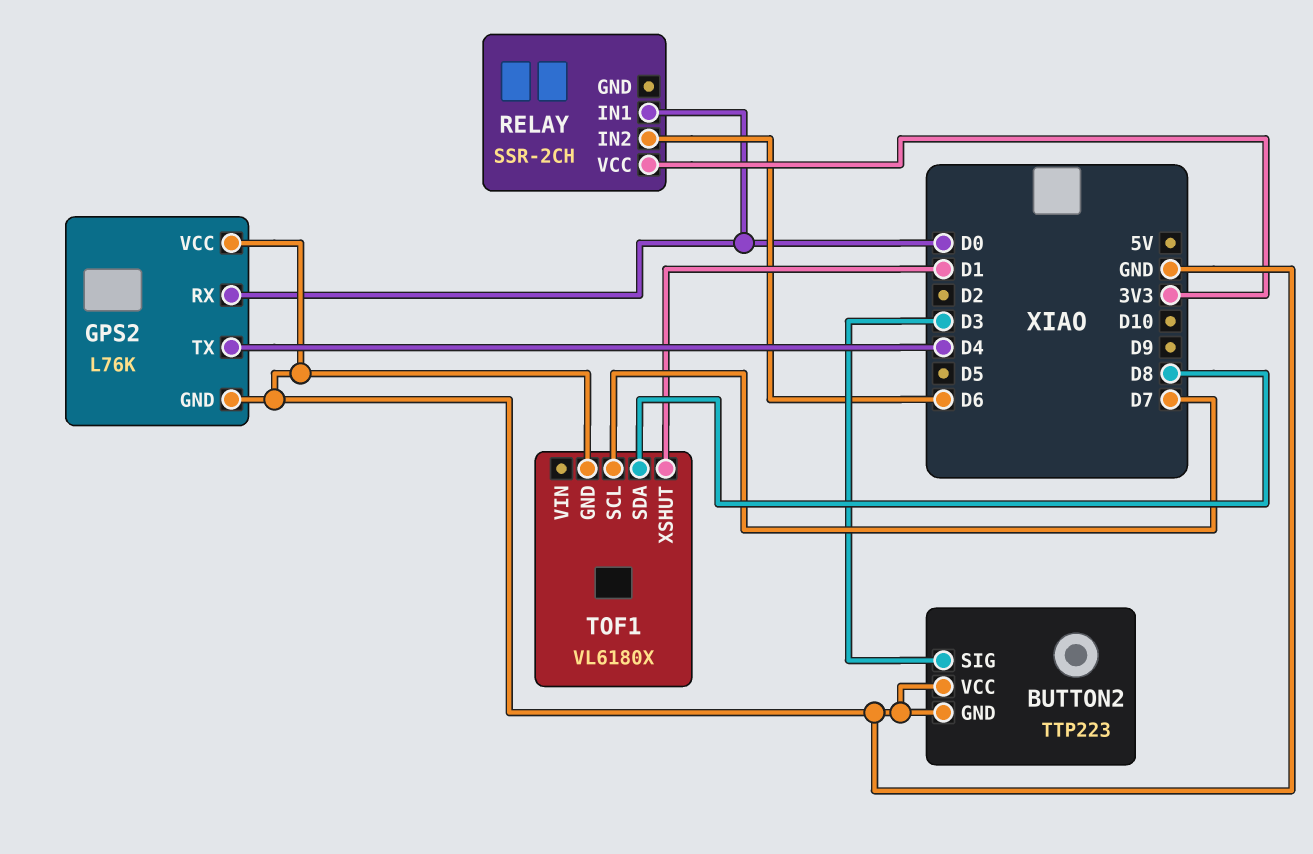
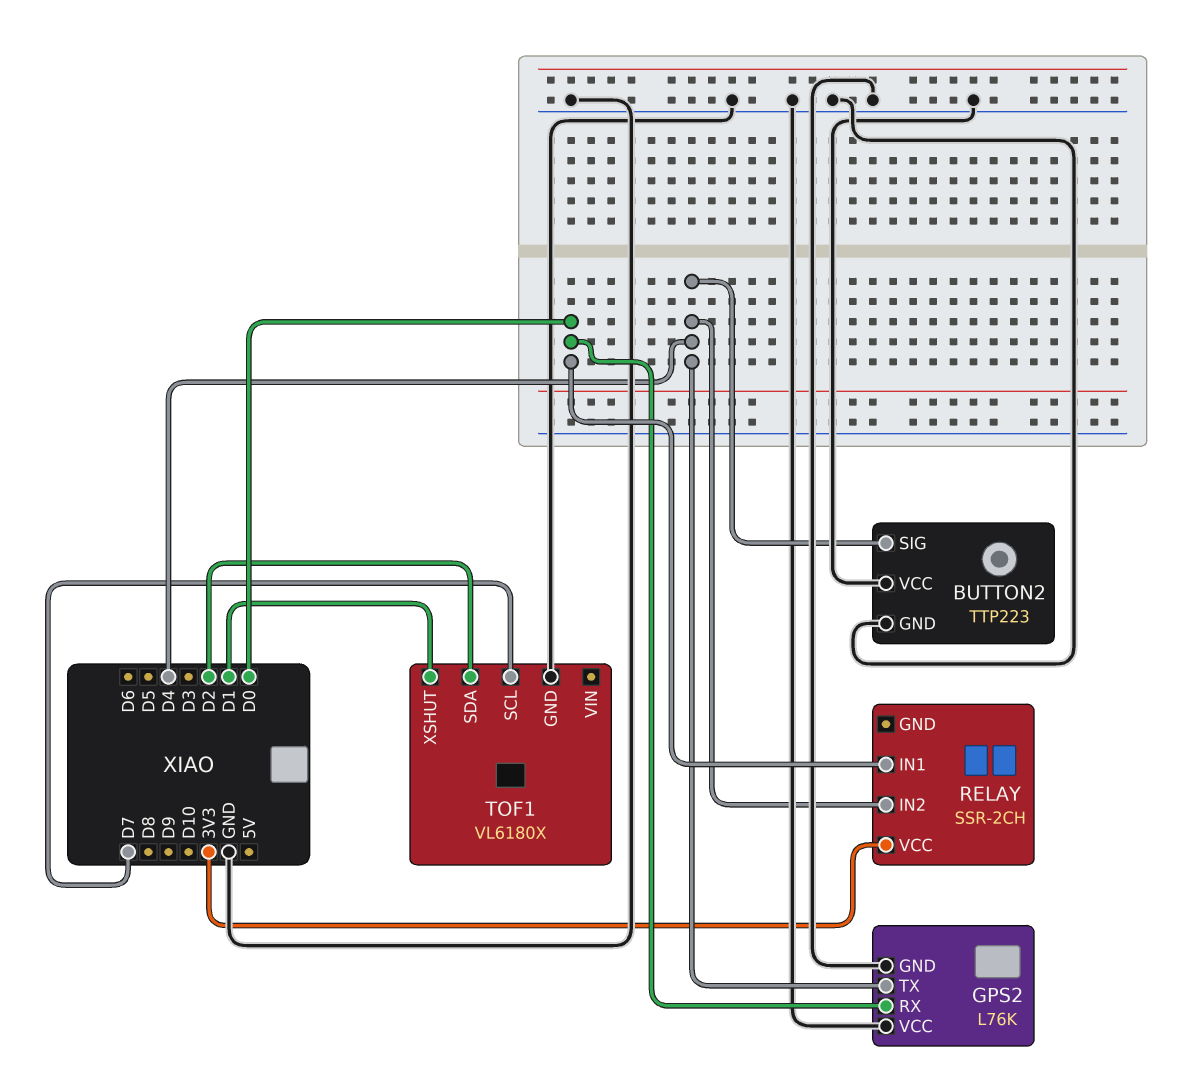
BUTTON2 pin SIG: D3 -> D4
RELAY pin IN2: D6 -> D4
TOF1 pin SDA: D8 -> D2

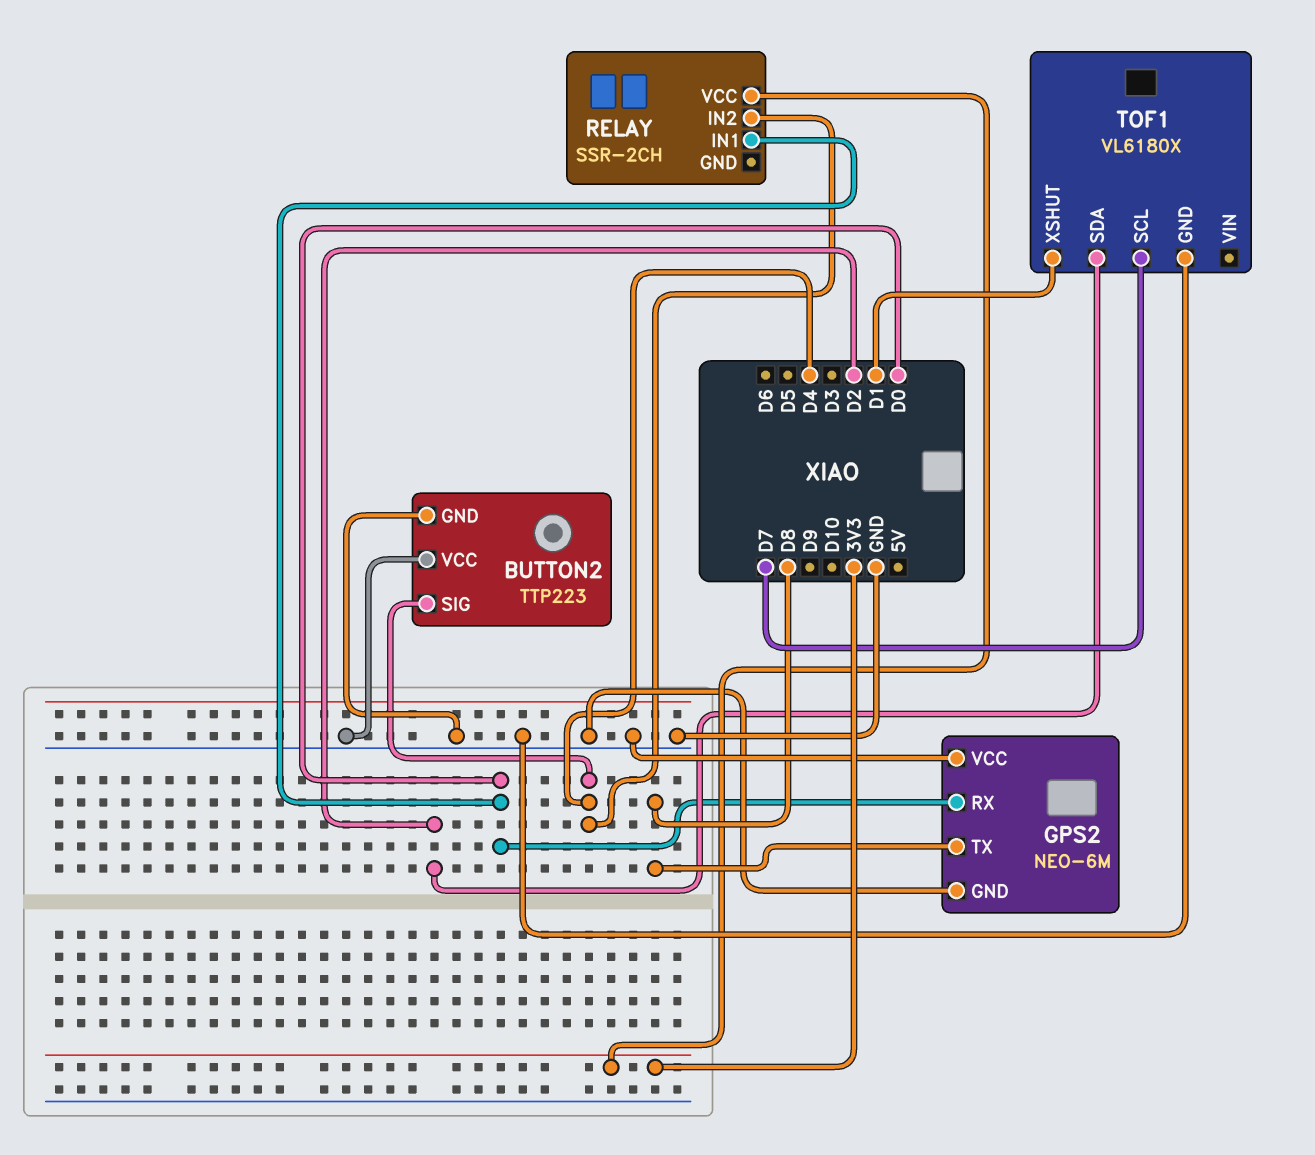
GPS2: L76K -> NEO-6M
GPS2 pin TX: D4 -> D8

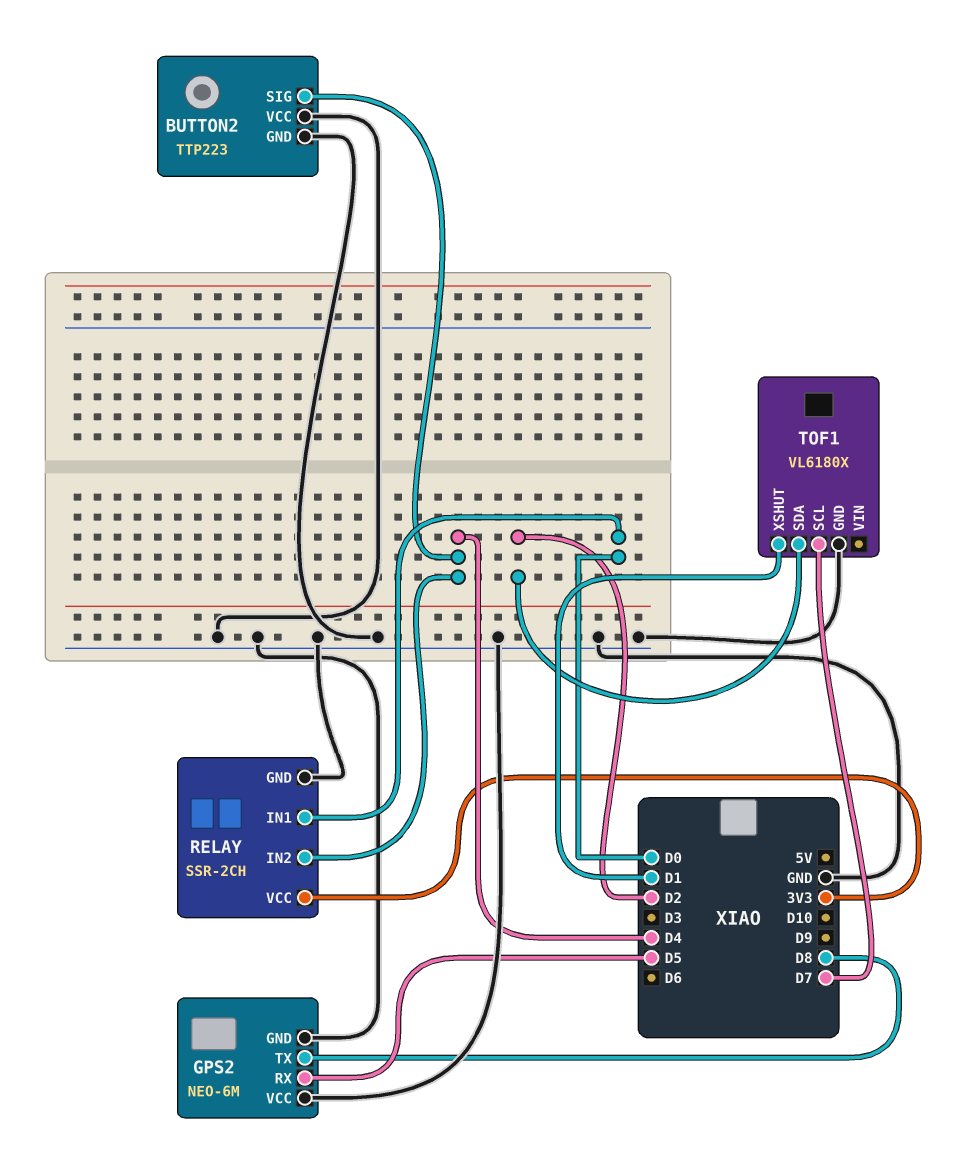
GPS2 pin RX: D0 -> D5
RELAY pin GND: none -> GND

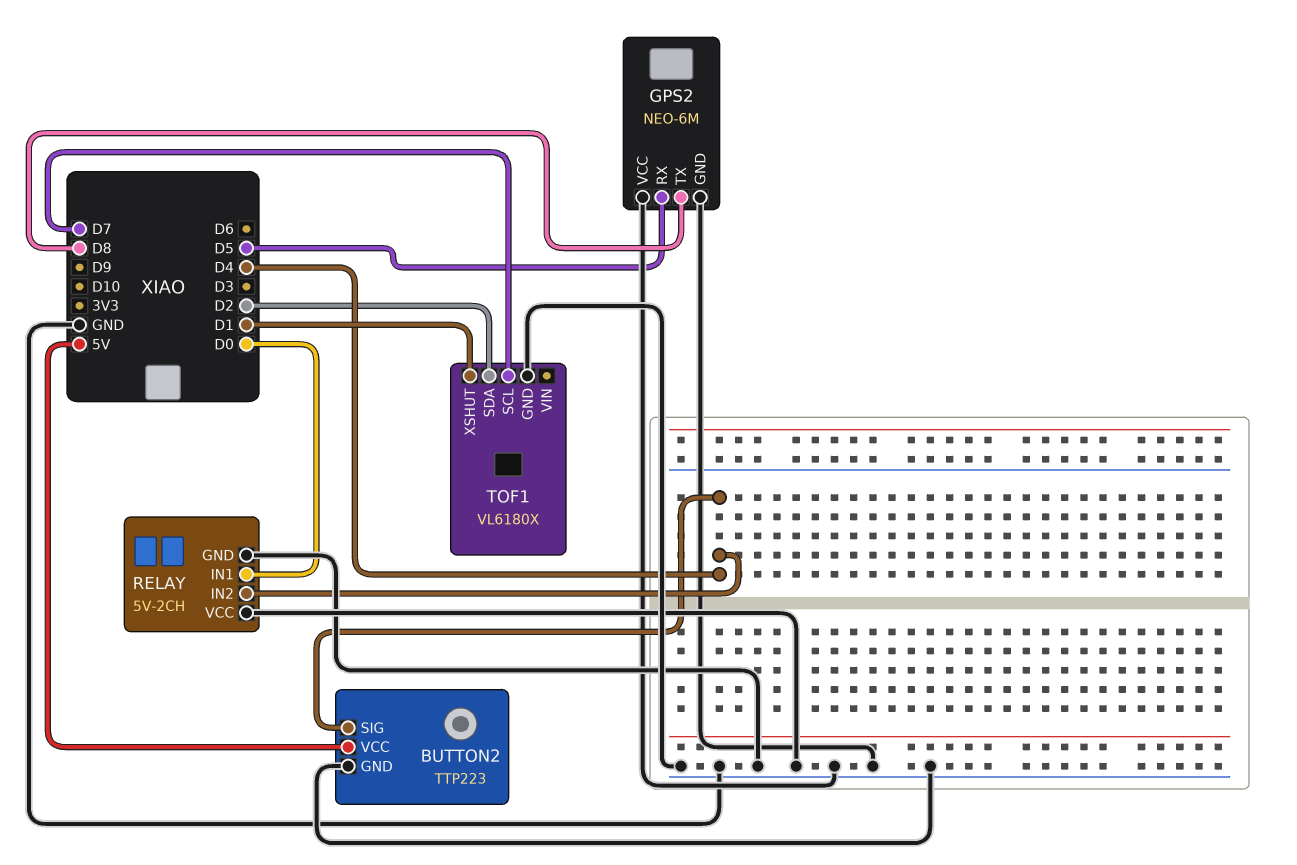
BUTTON2 pin VCC: GND -> 5V
RELAY: SSR-2CH -> 5V-2CH
RELAY pin VCC: 3V3 -> GND

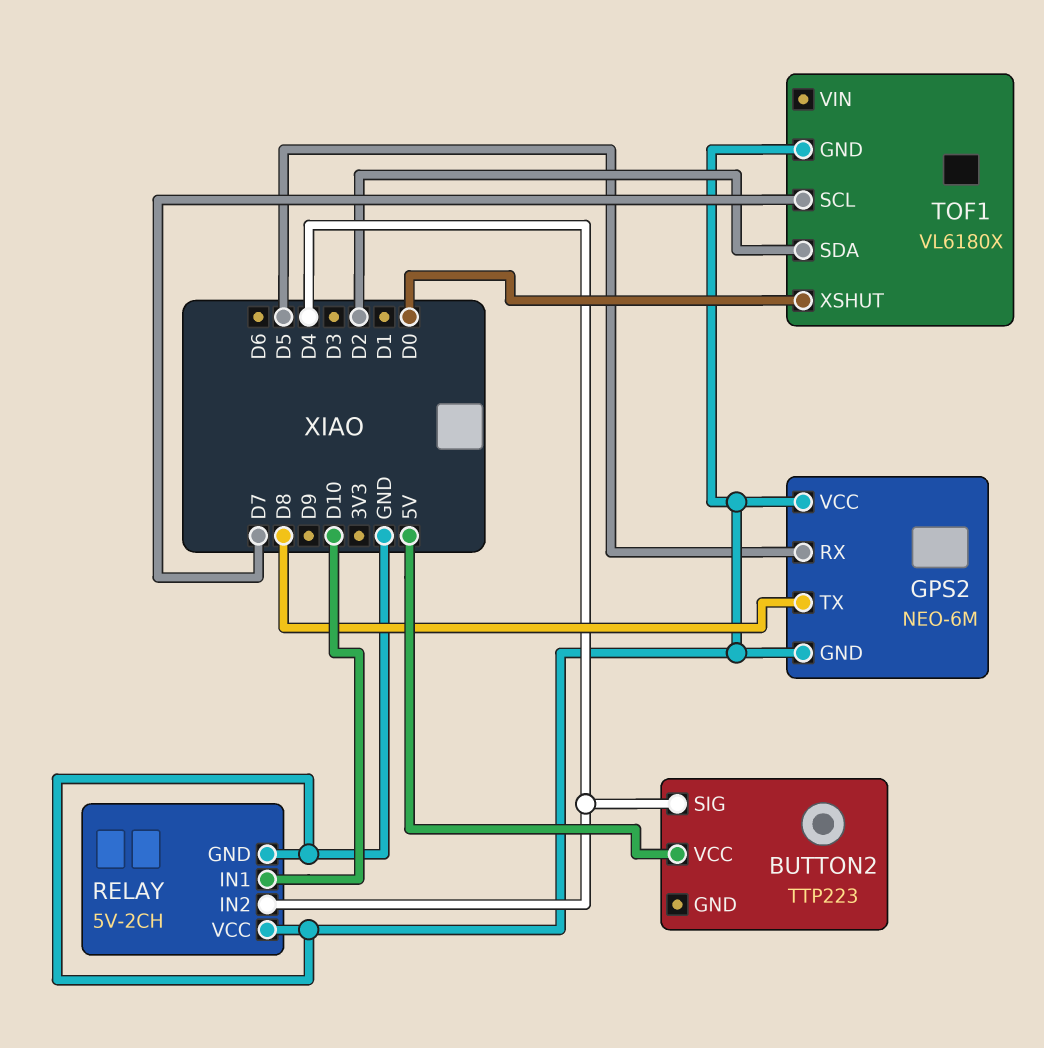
BUTTON2 pin GND: GND -> none
RELAY pin IN1: D0 -> D10
TOF1 pin XSHUT: D1 -> D0

